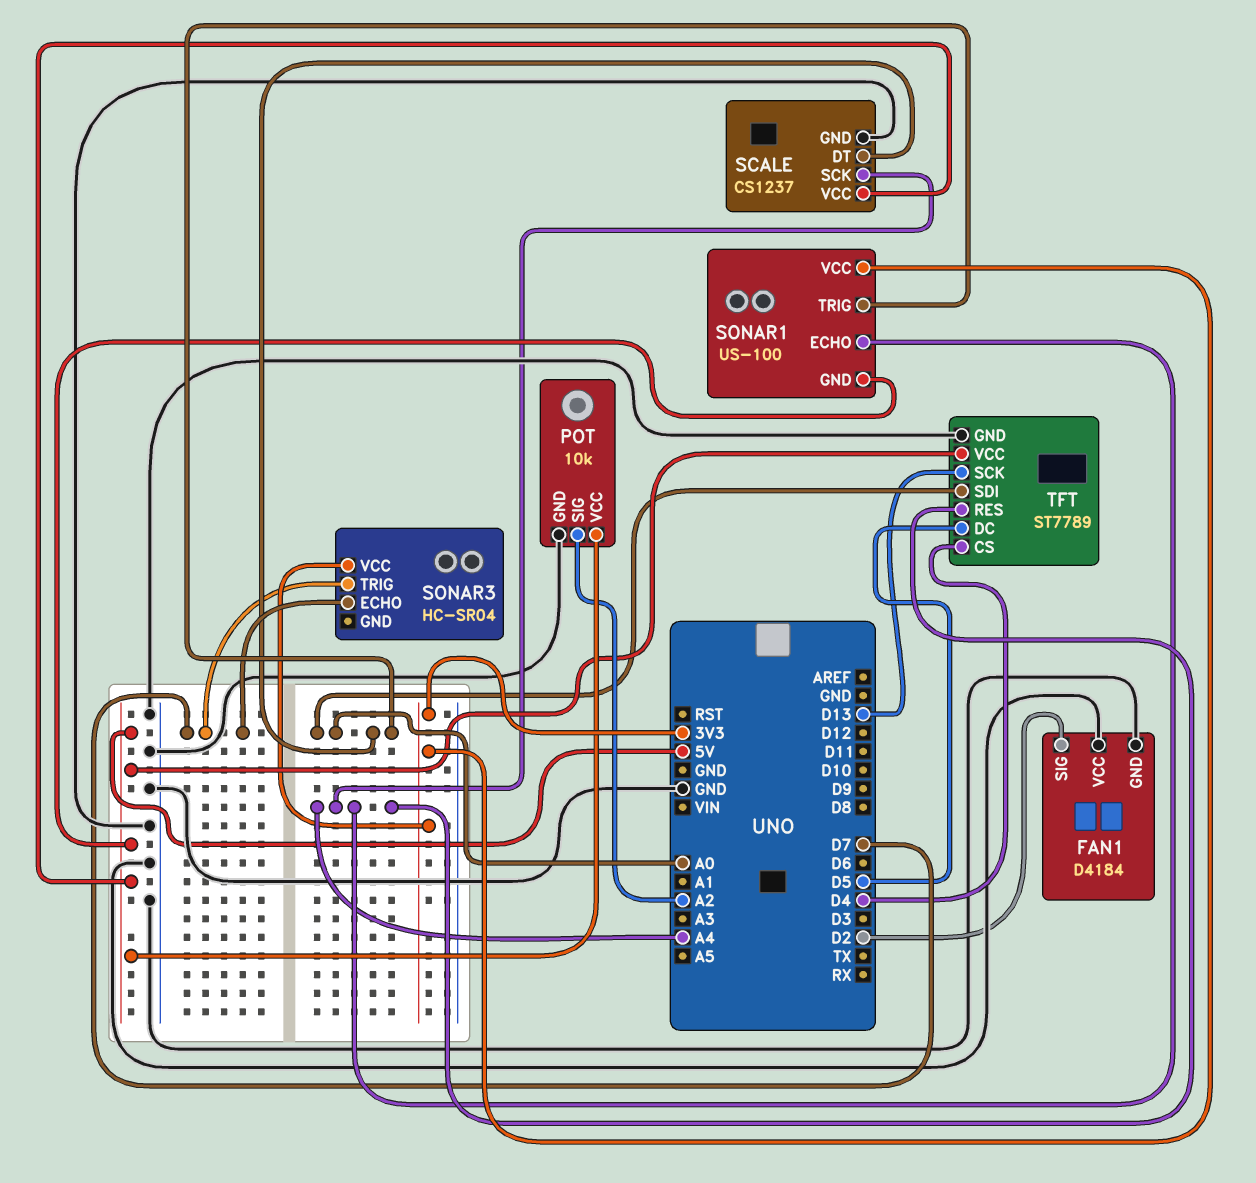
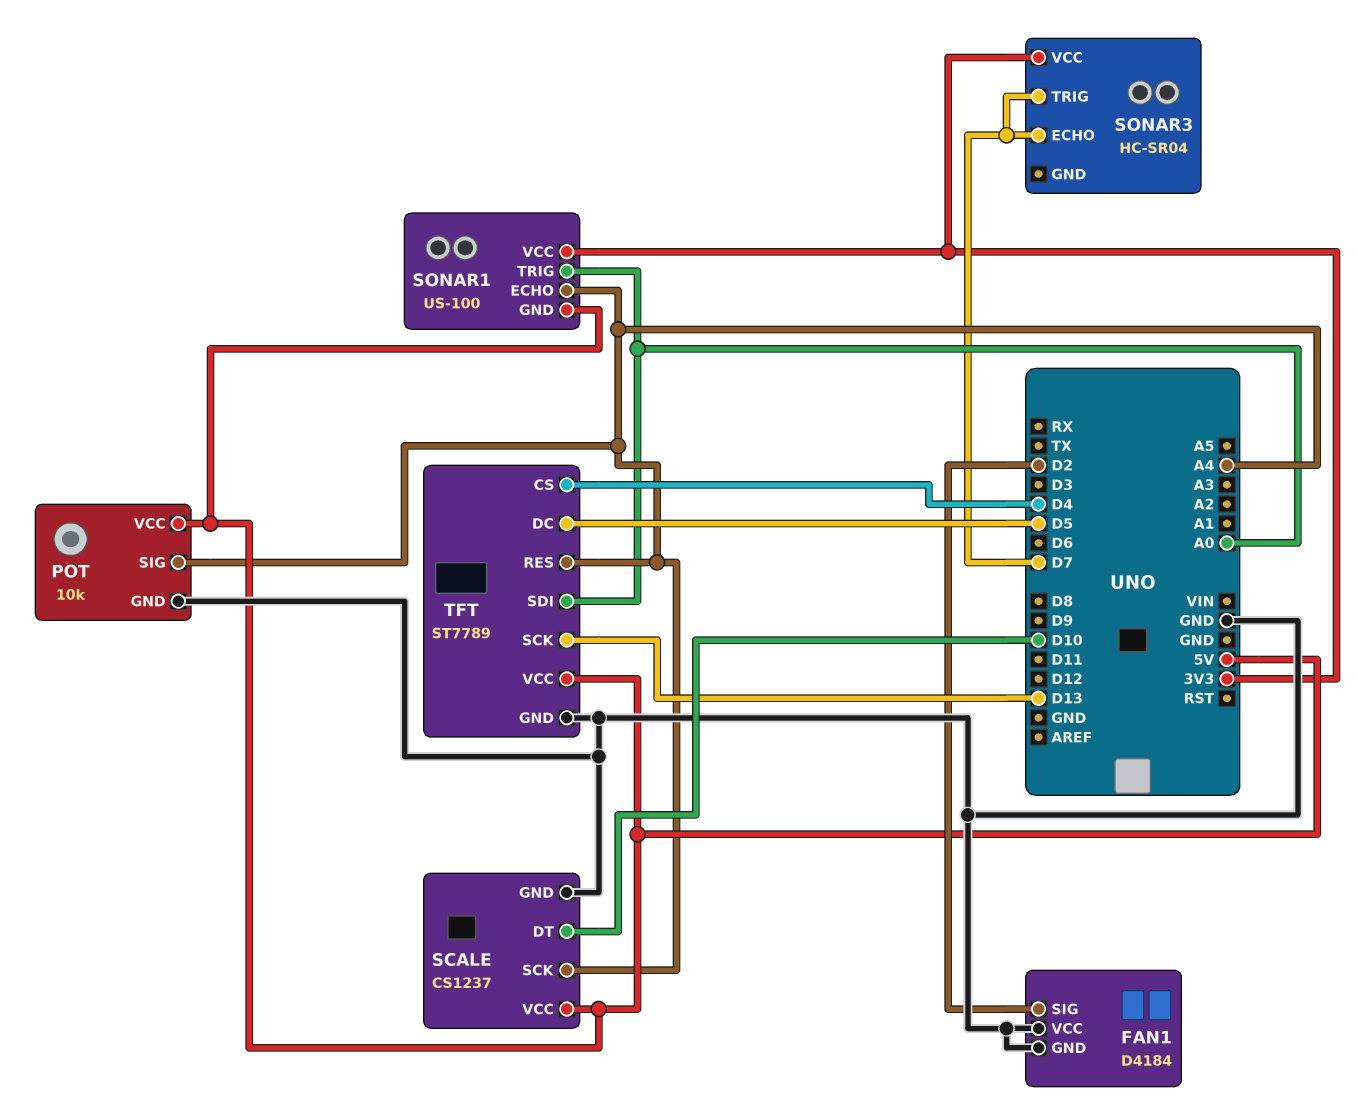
POT pin SIG: A2 -> A4
SCALE pin DT: A0 -> D10

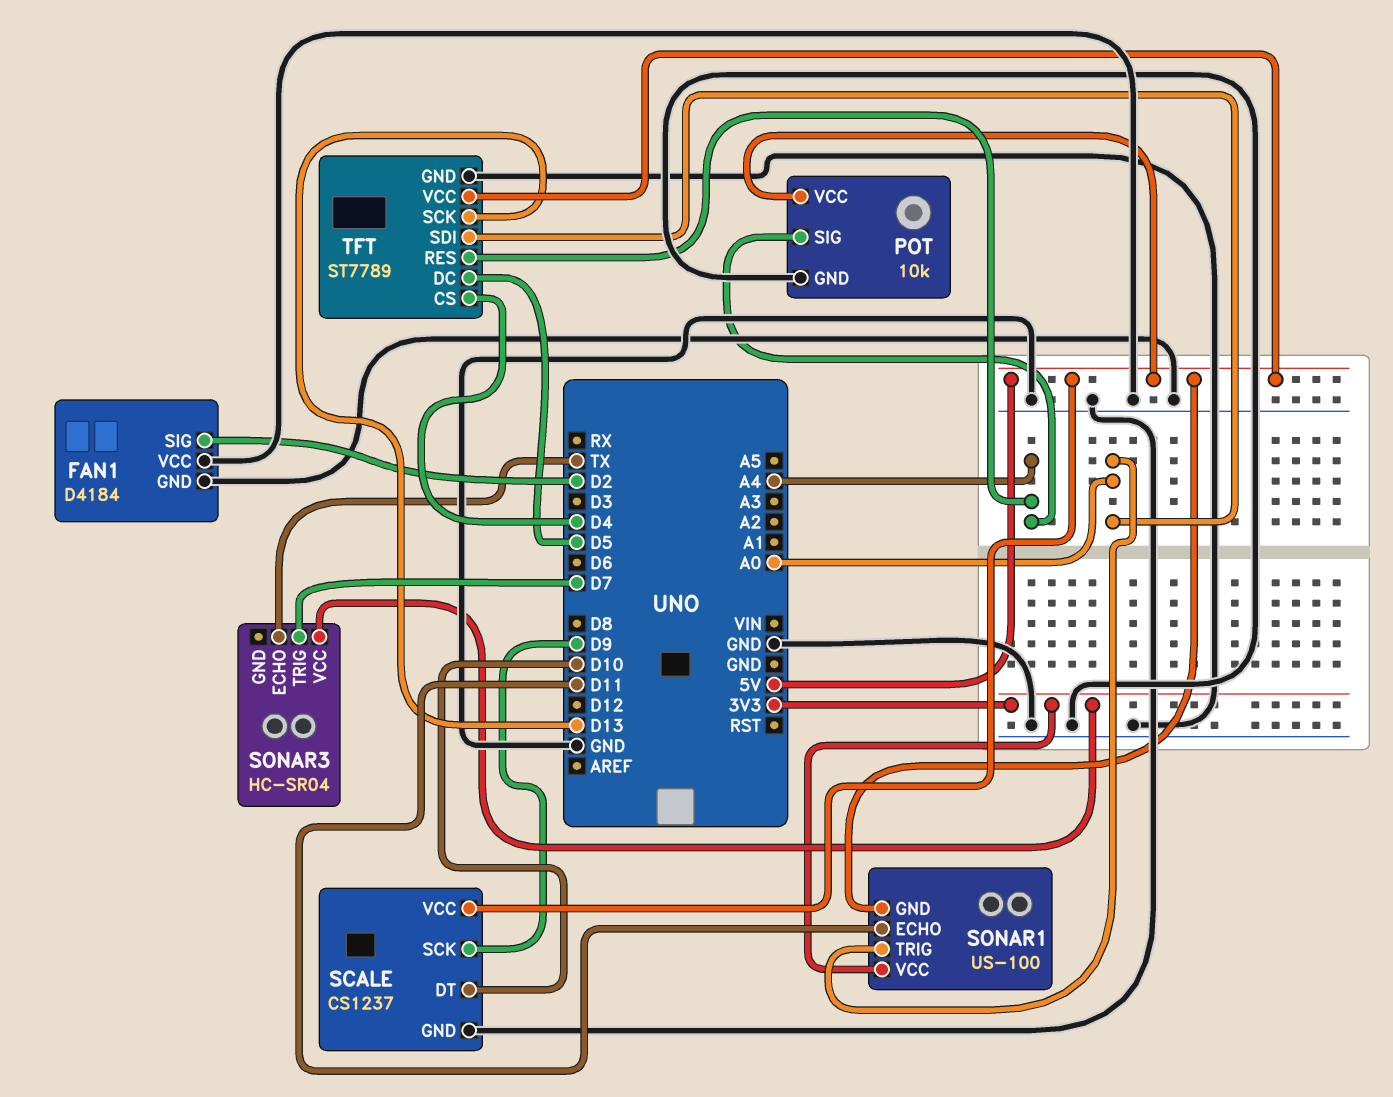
SCALE pin SCK: A4 -> D9
SONAR1 pin ECHO: A4 -> D11
SONAR3 pin ECHO: D7 -> TX

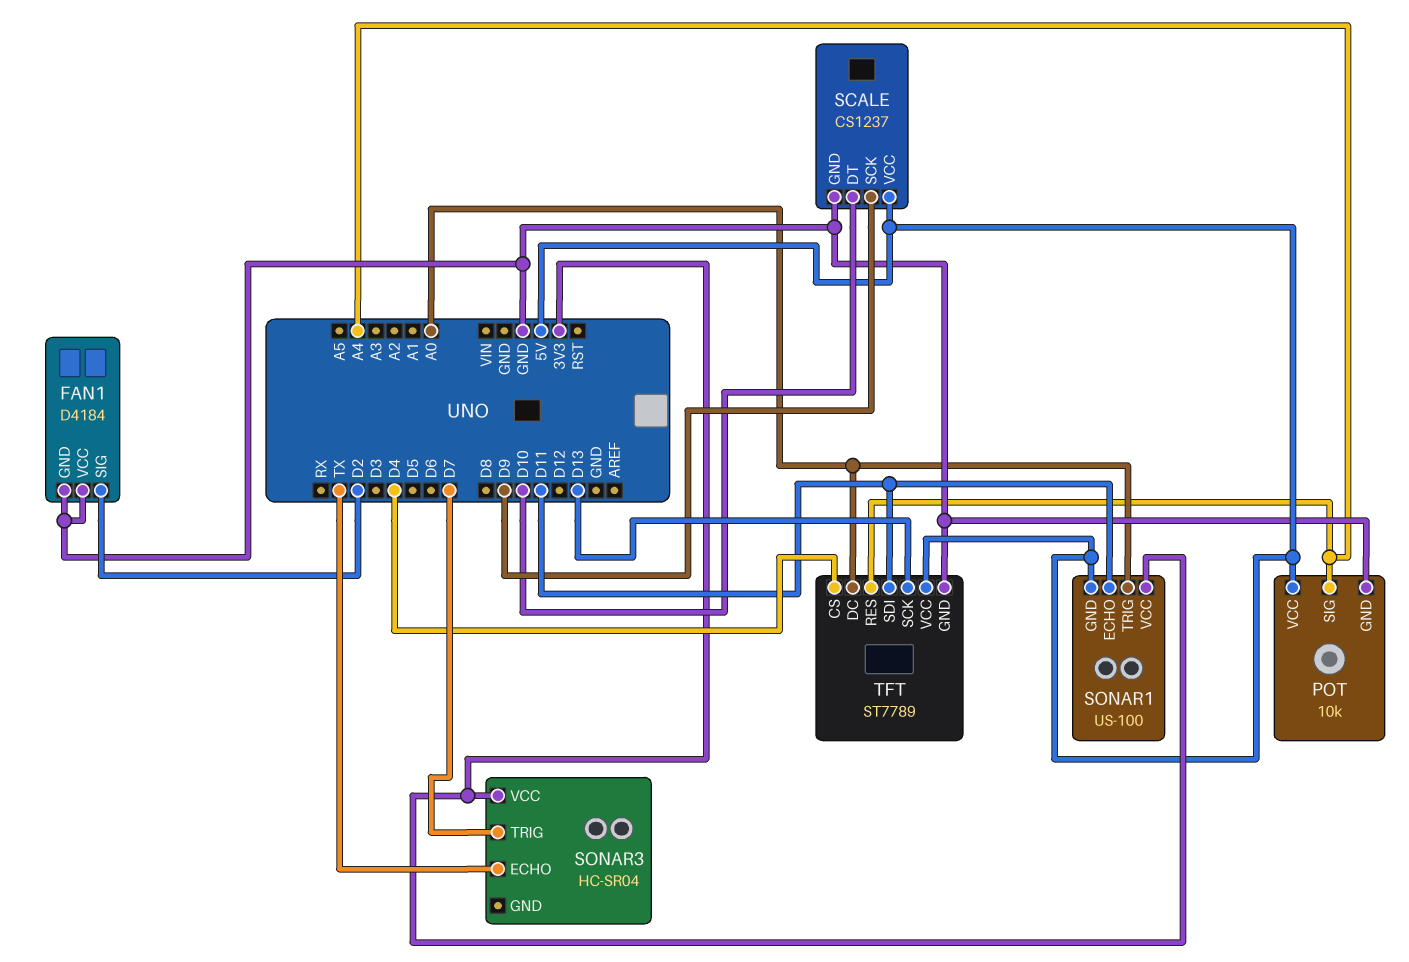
TFT pin DC: D5 -> A0
TFT pin SDI: A0 -> D11

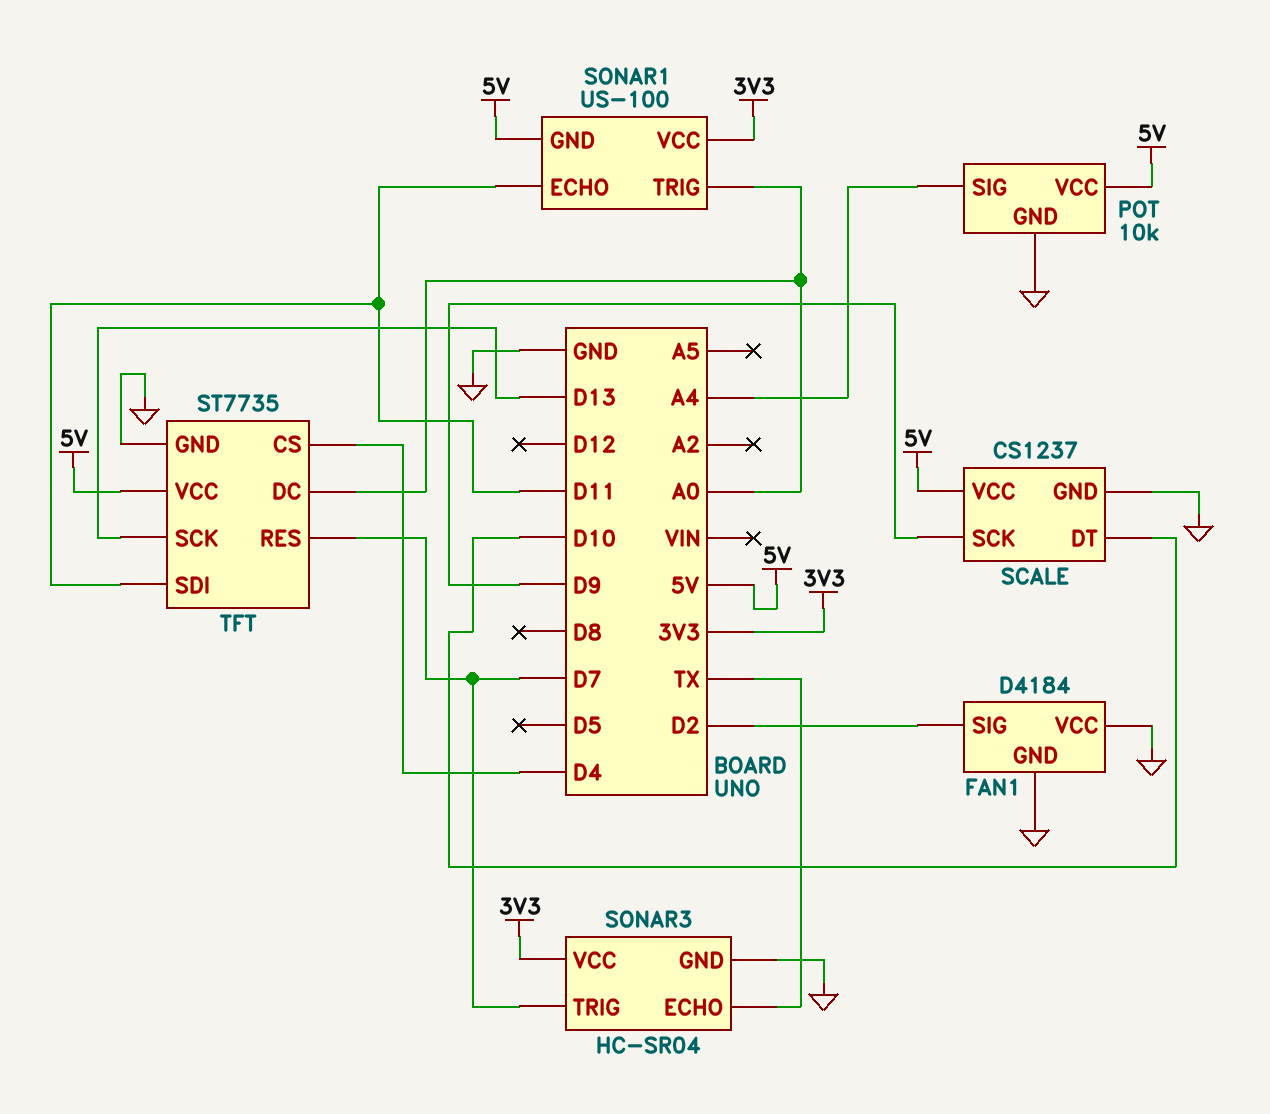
SONAR3 pin GND: none -> GND
TFT: ST7789 -> ST7735
TFT pin RES: A4 -> D7

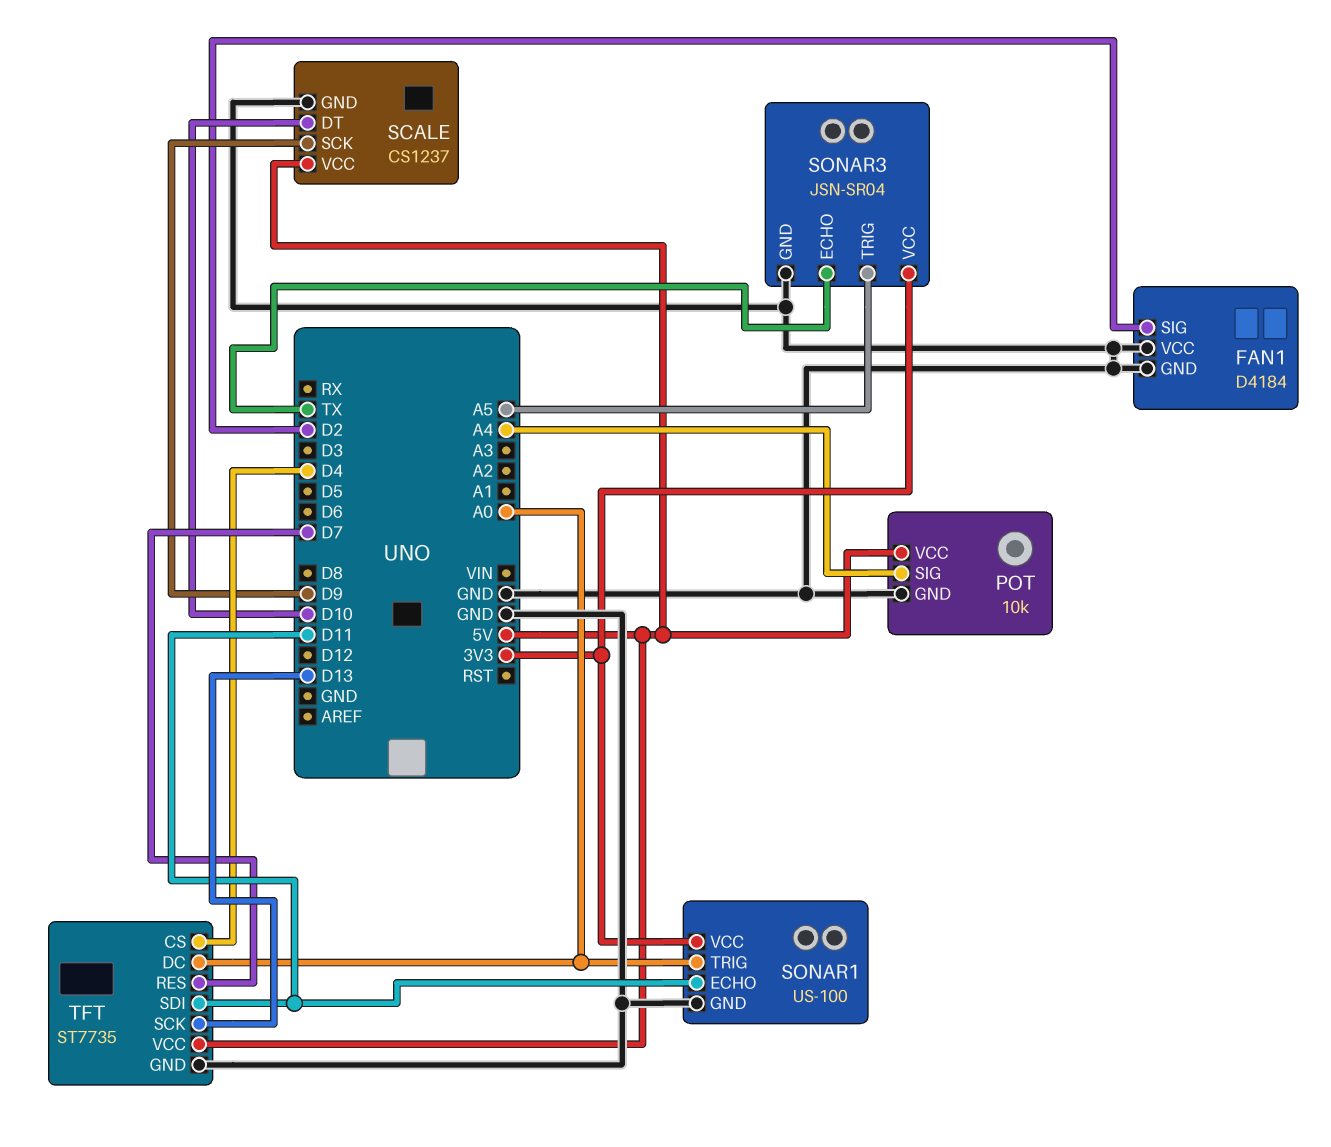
SONAR1 pin GND: 5V -> GND
SONAR3: HC-SR04 -> JSN-SR04
SONAR3 pin TRIG: D7 -> A5

